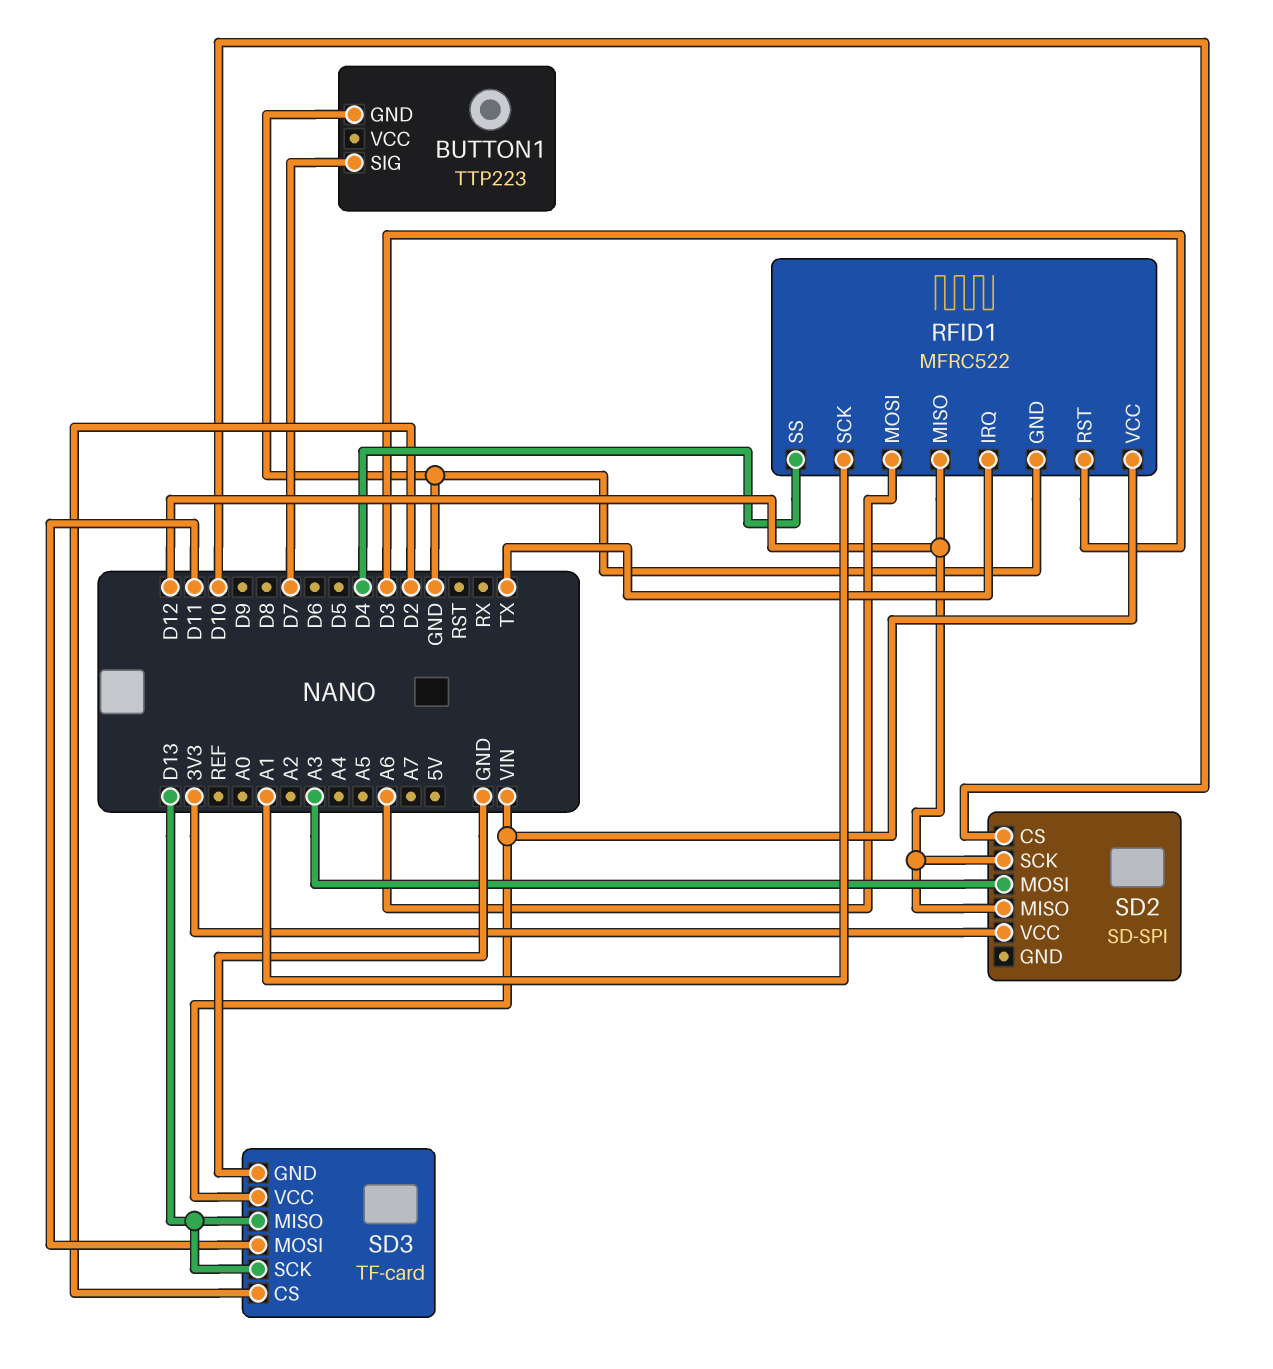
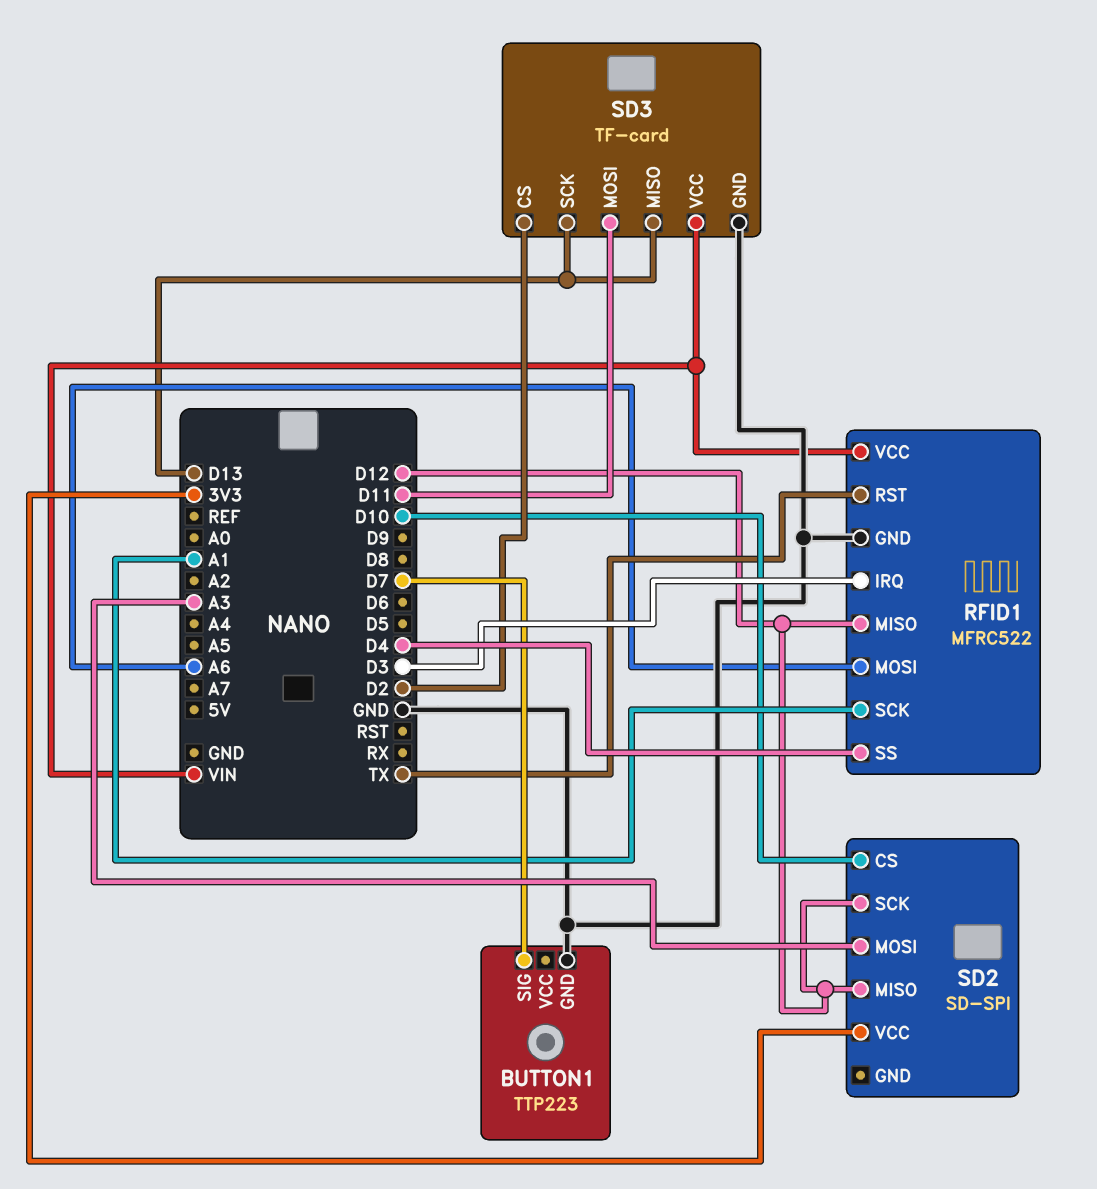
RFID1 pin IRQ: TX -> D3
RFID1 pin RST: D3 -> TX

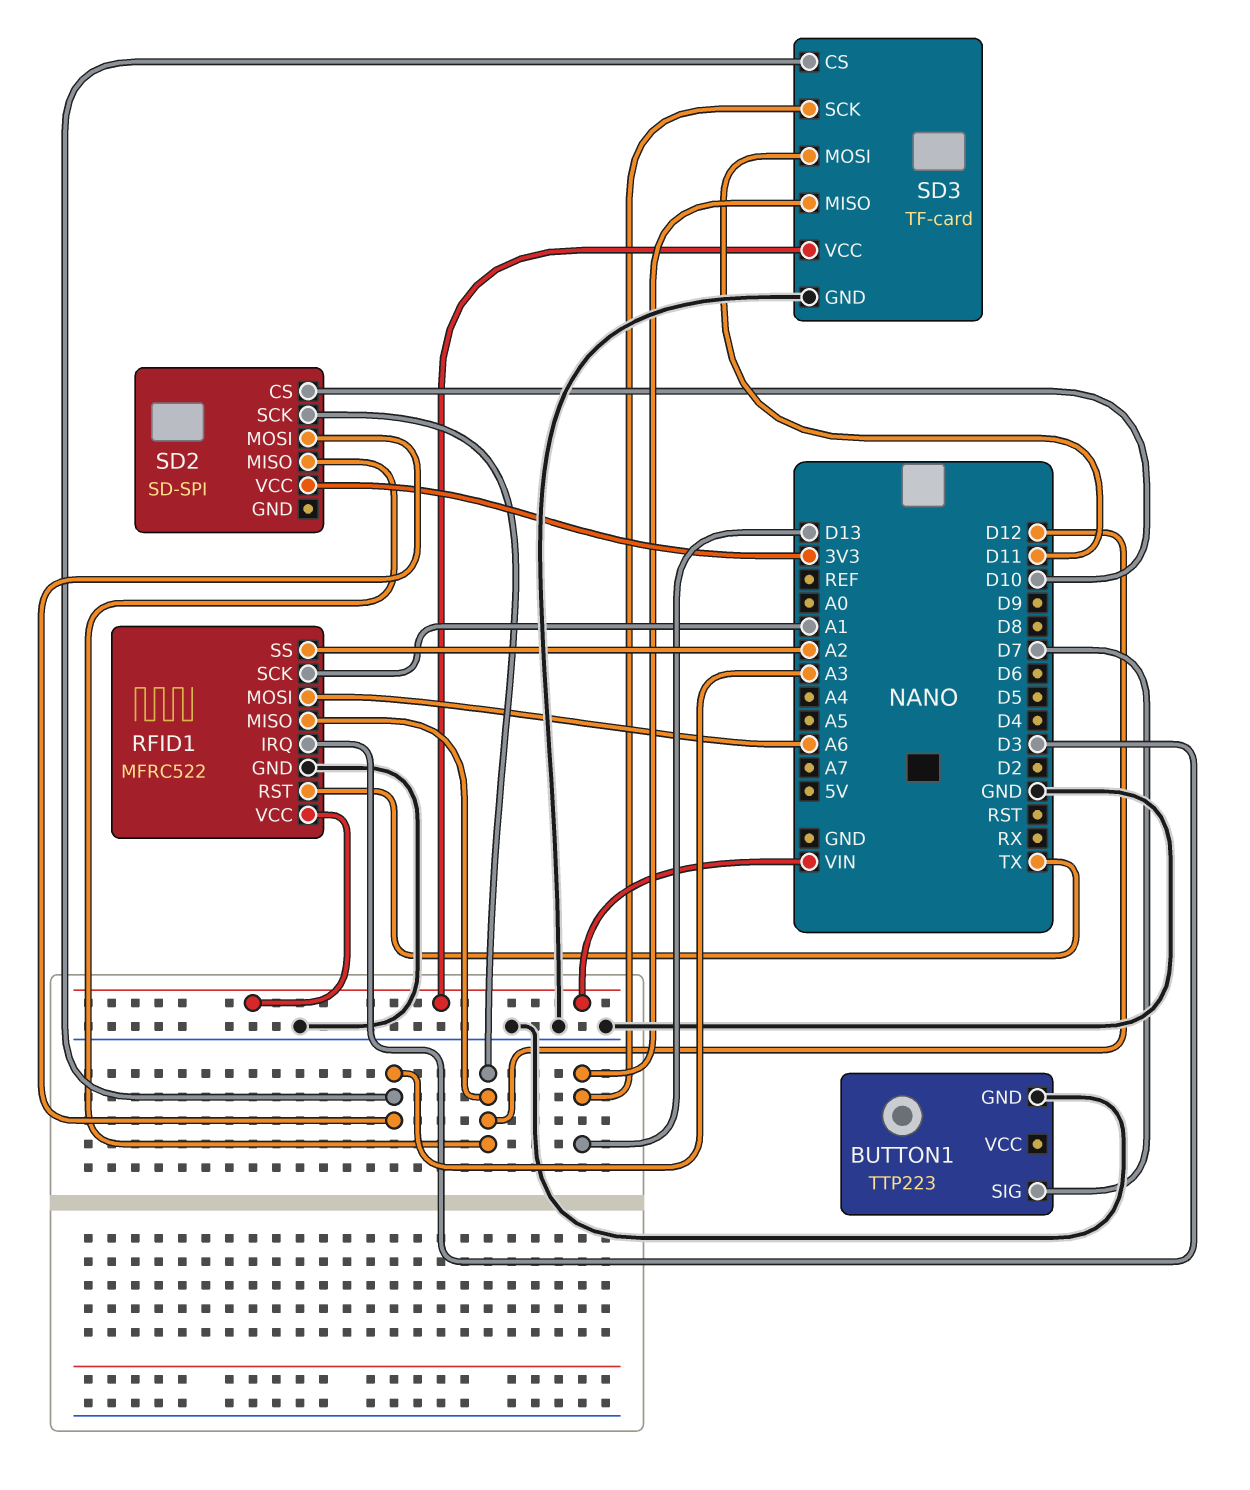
RFID1 pin SS: D4 -> A2
SD3 pin CS: D2 -> A3

